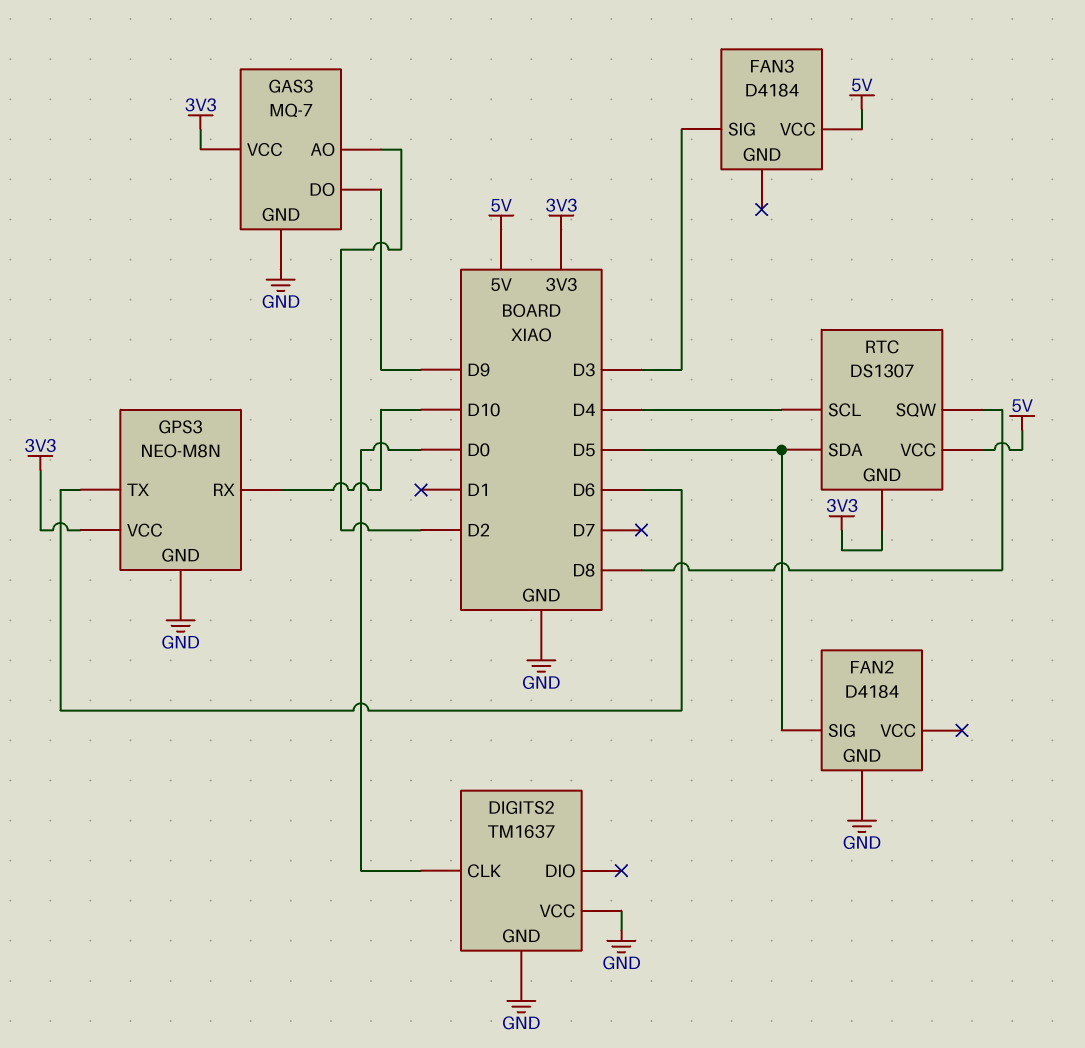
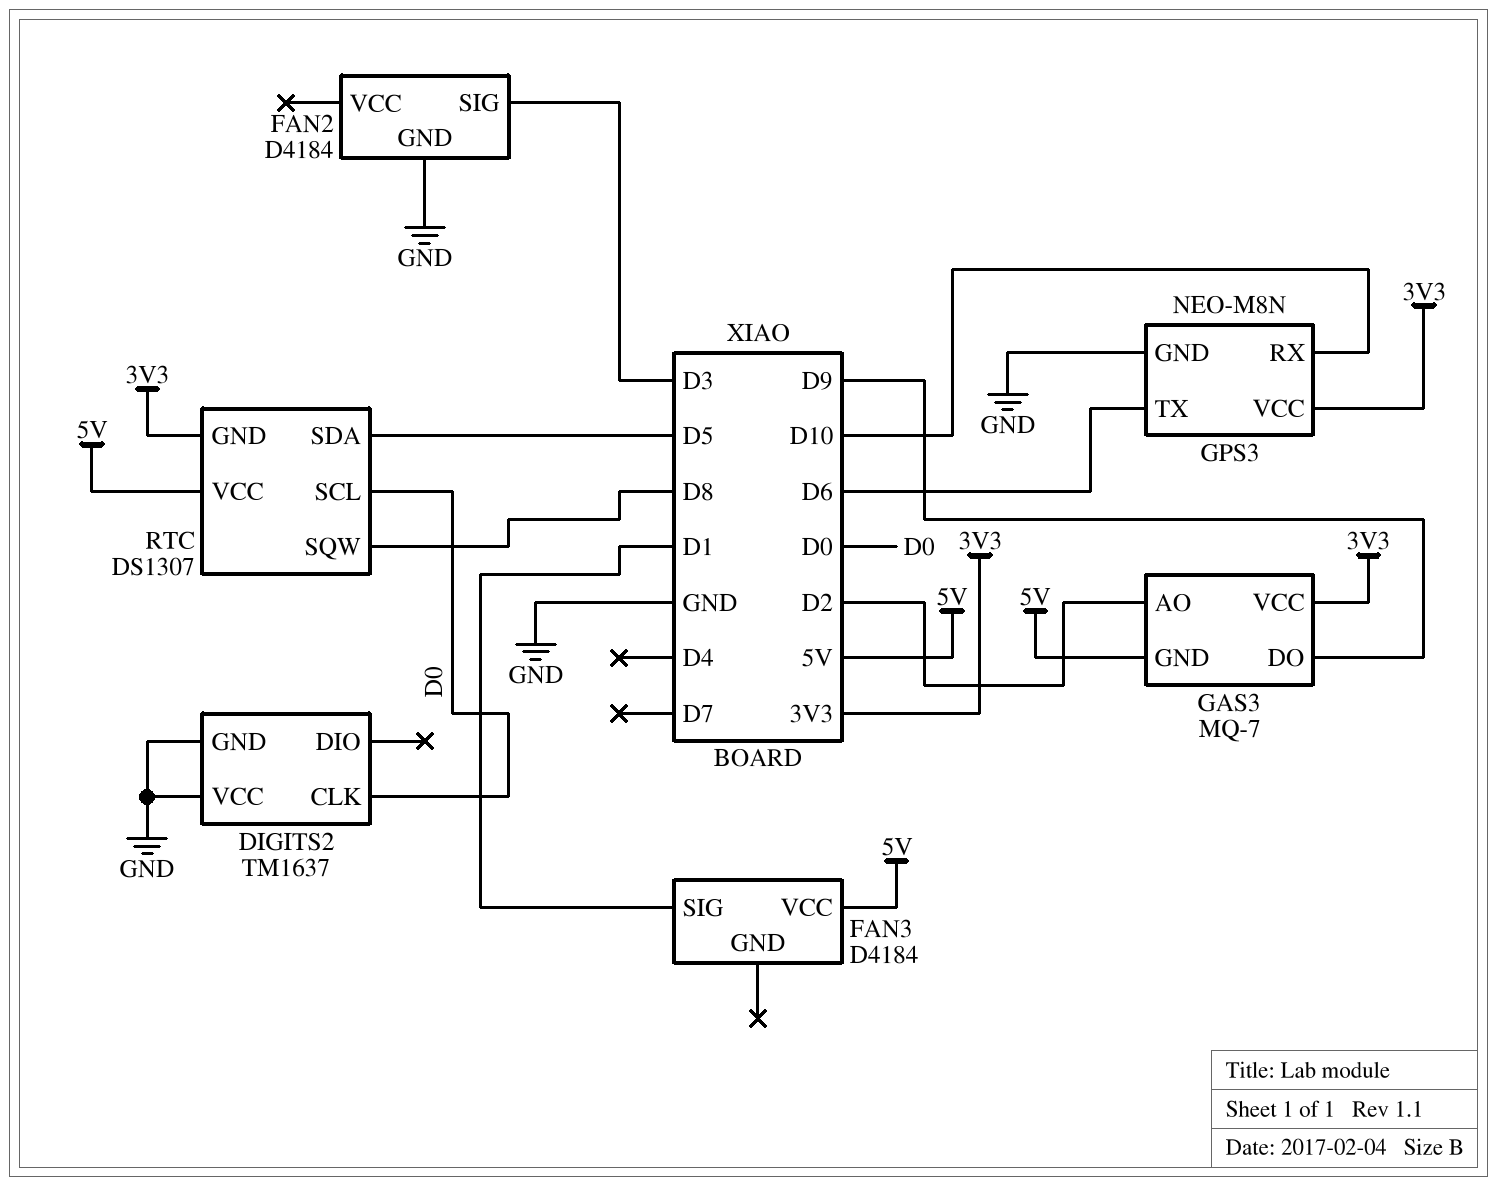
FAN2 pin SIG: D5 -> D3
FAN3 pin SIG: D3 -> D1
GAS3 pin GND: GND -> 5V
RTC pin SCL: D4 -> D0

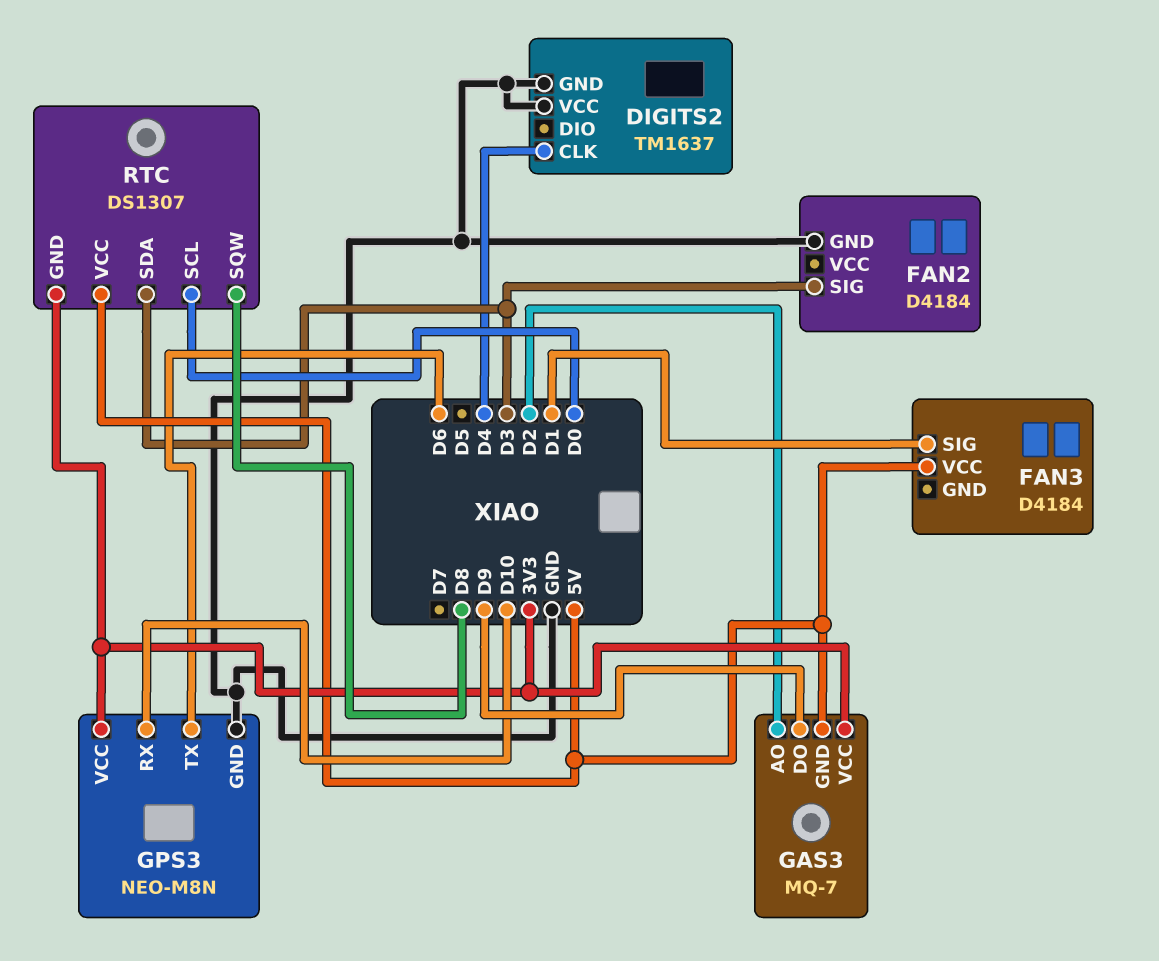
DIGITS2 pin CLK: D0 -> D4
RTC pin SDA: D5 -> D3

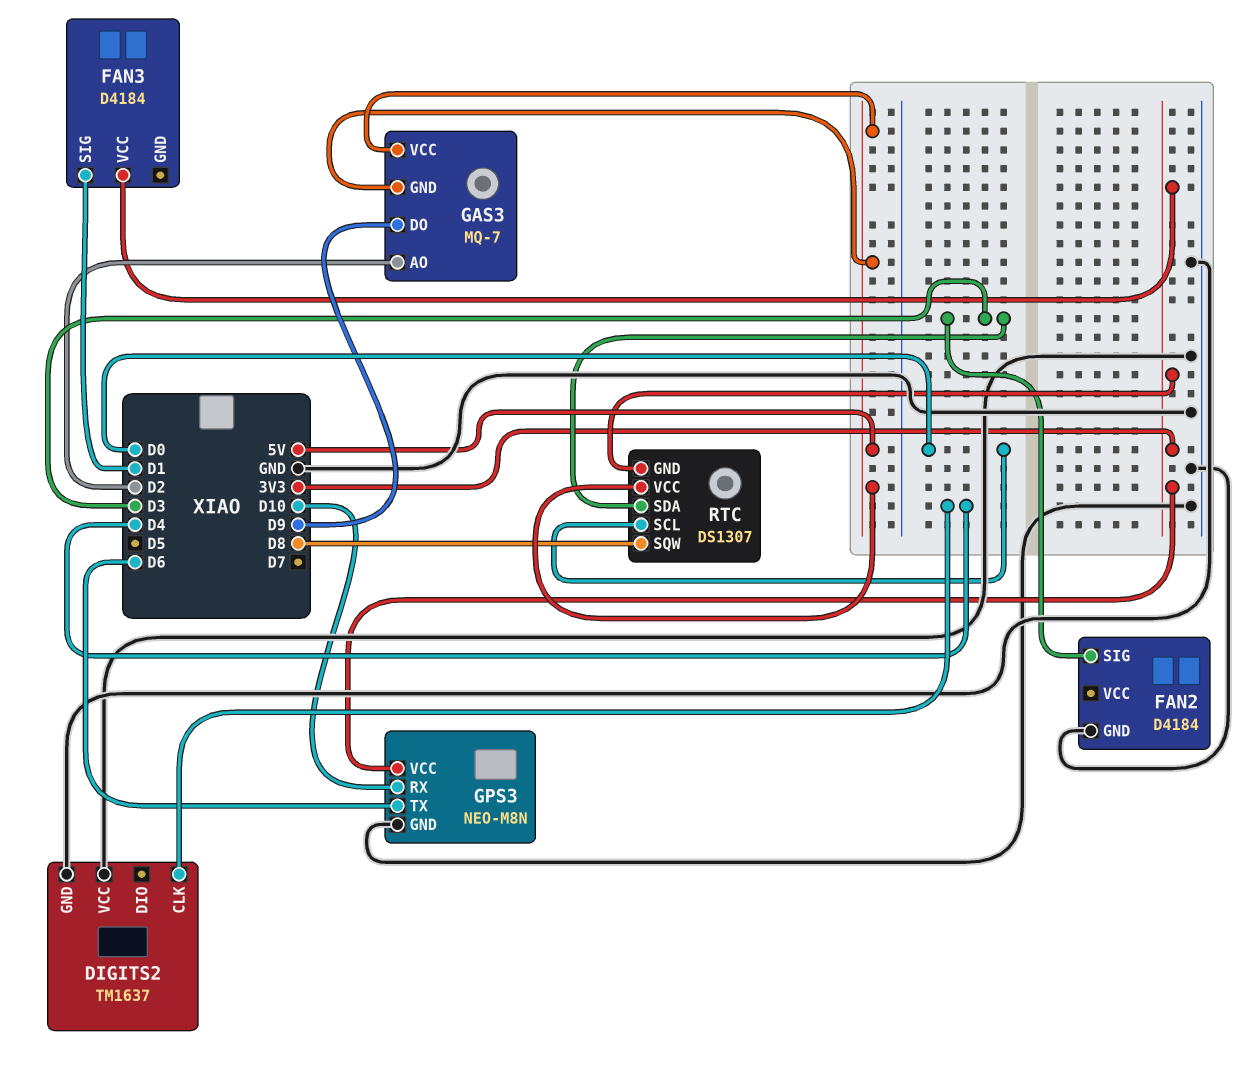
FAN3 pin VCC: 5V -> 3V3
GAS3 pin VCC: 3V3 -> 5V

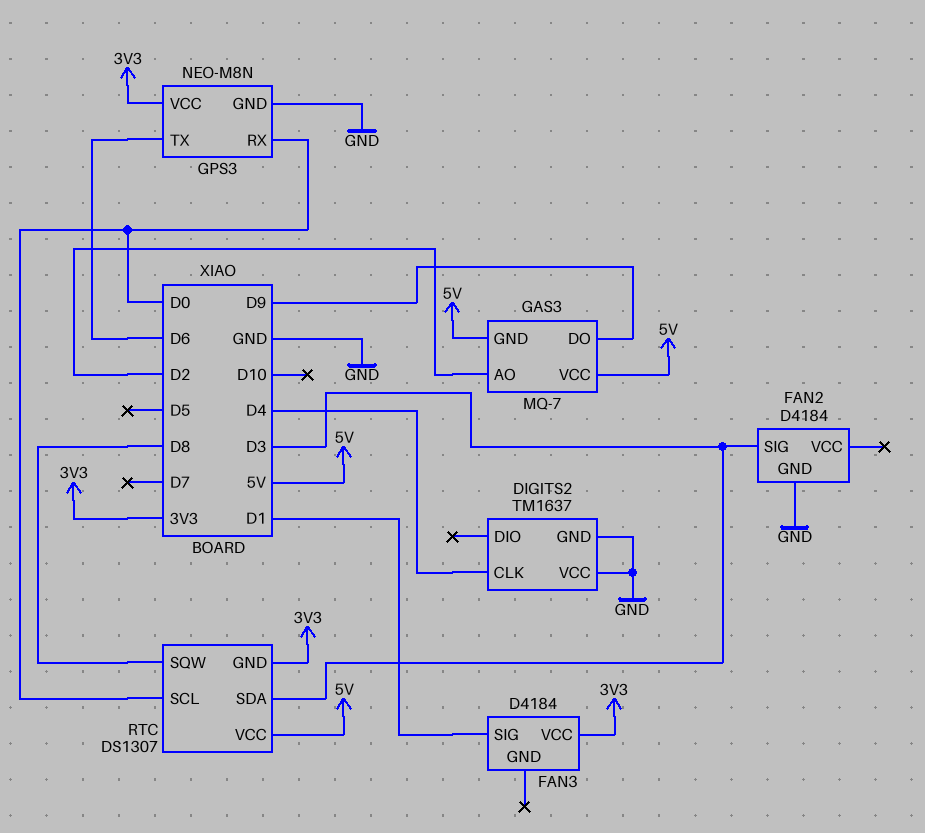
GPS3 pin RX: D10 -> D0

